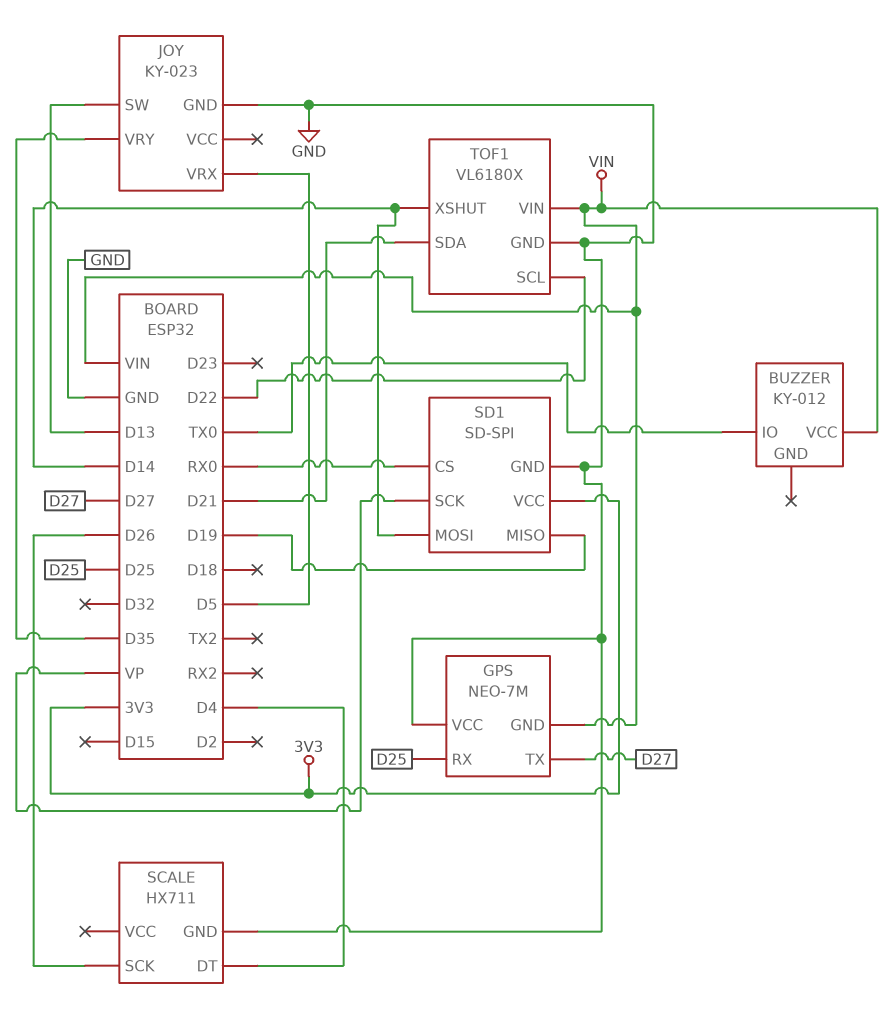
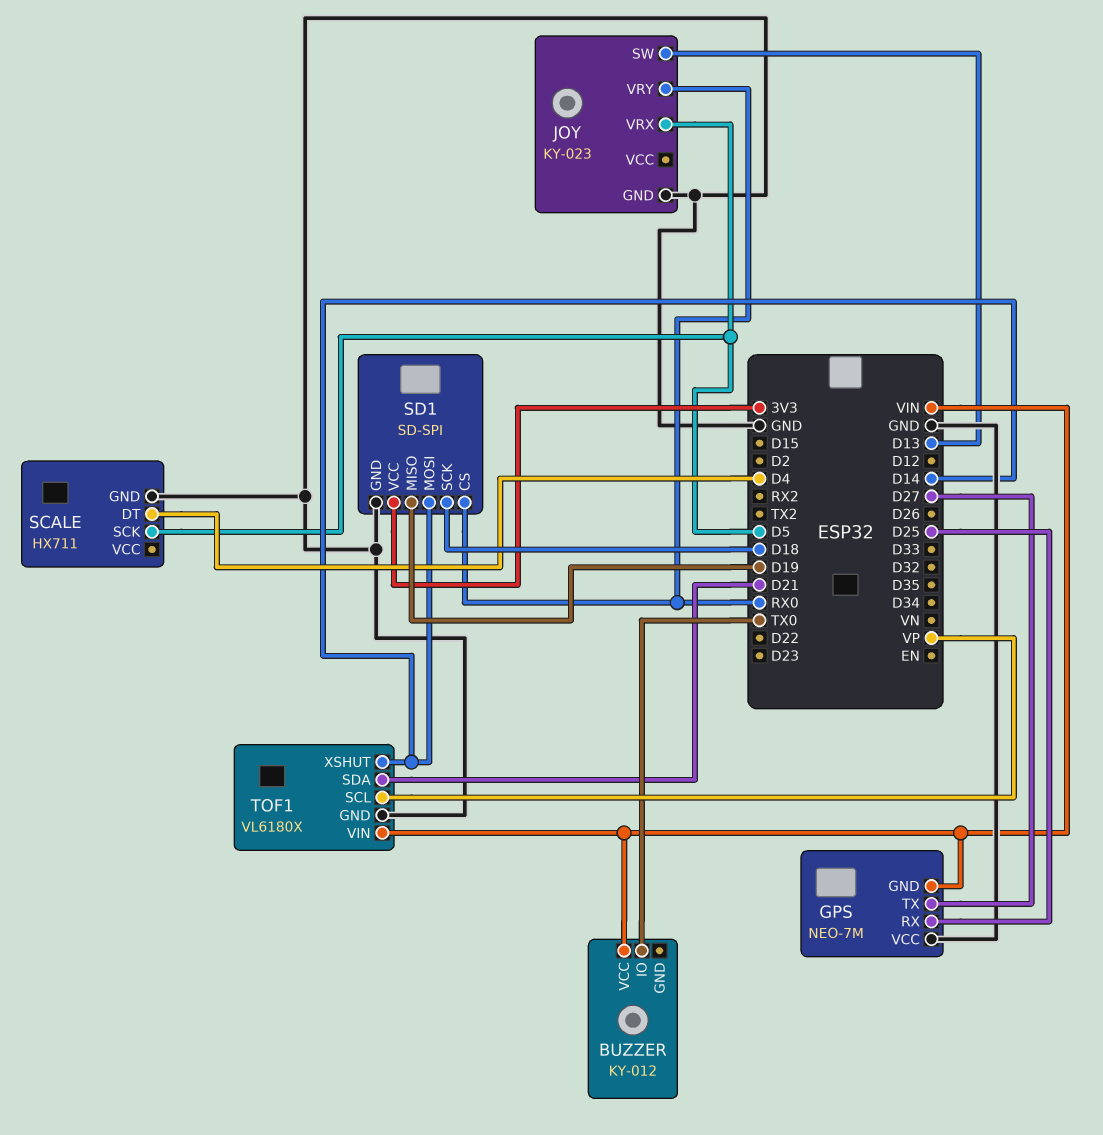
JOY pin VRY: D35 -> RX0
SCALE pin SCK: D26 -> D5
SD1 pin SCK: VP -> D18
TOF1 pin SCL: D22 -> VP

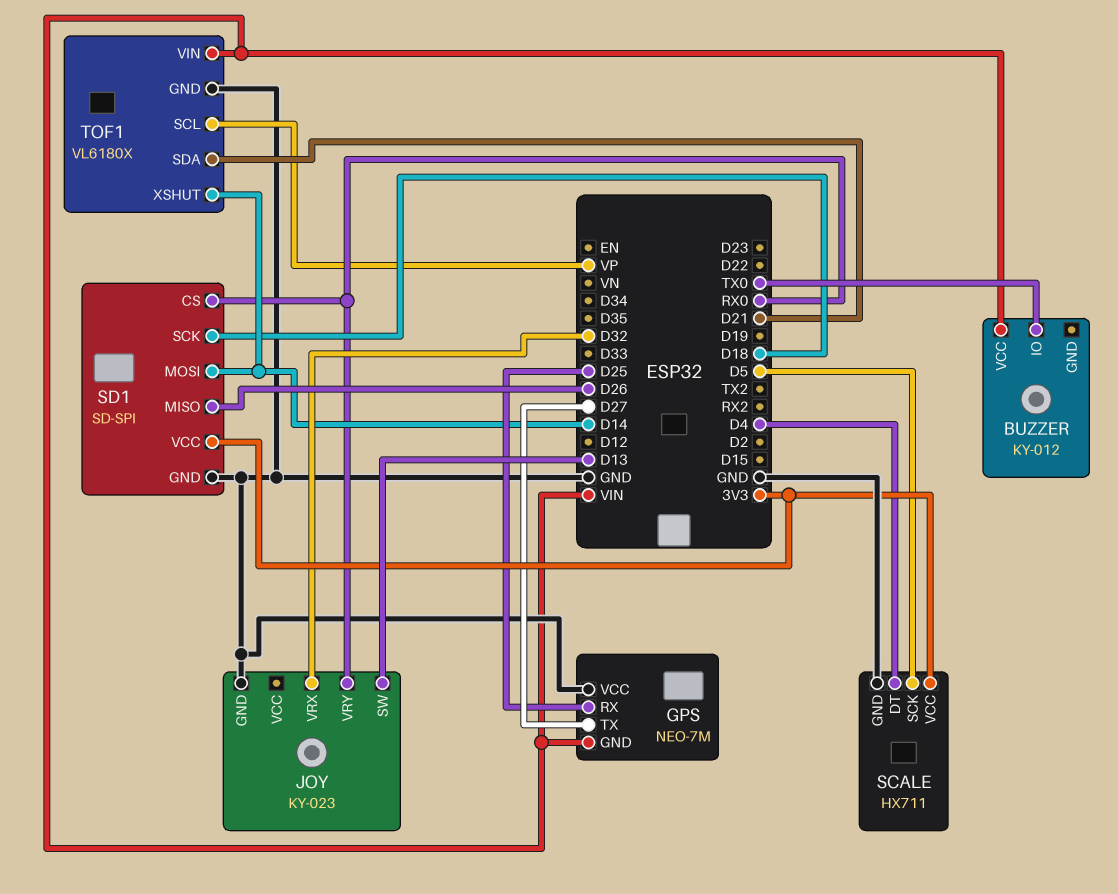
JOY pin VRX: D5 -> D32
SCALE pin VCC: none -> 3V3
SD1 pin MISO: D19 -> D26

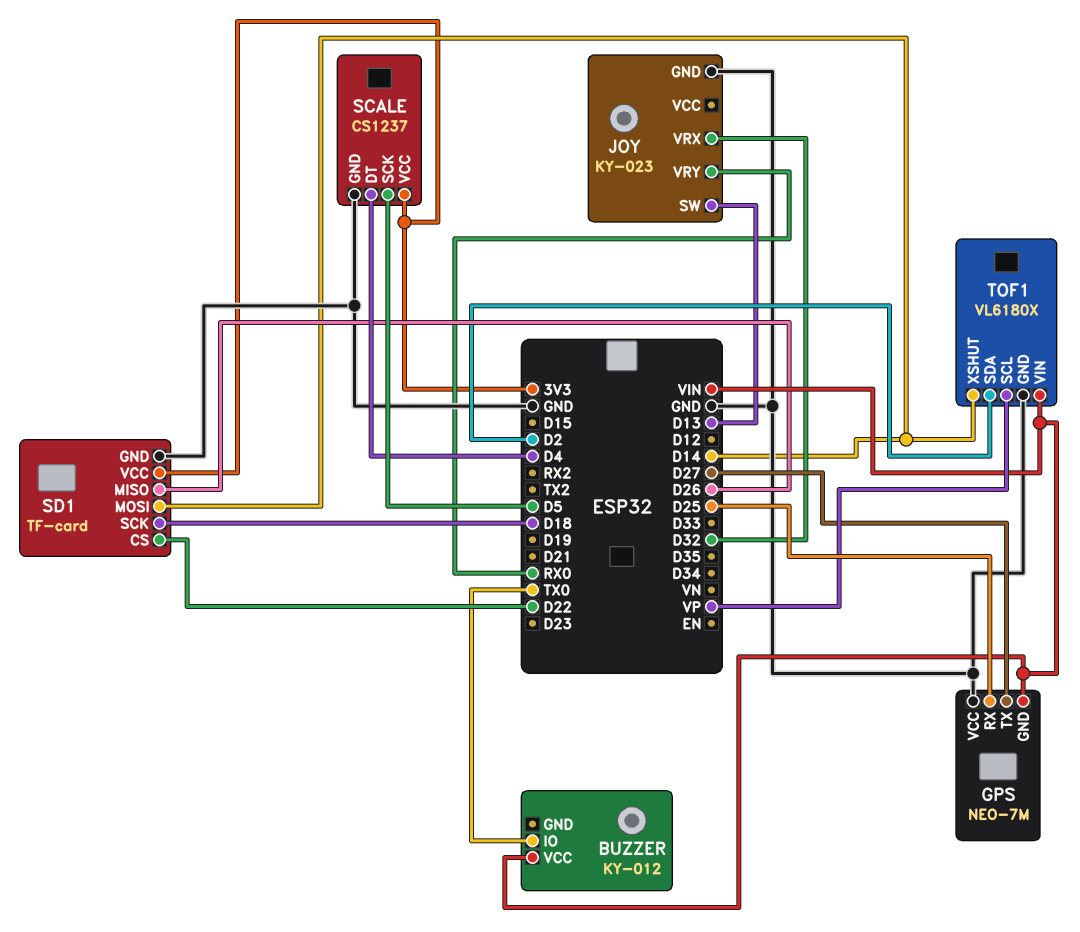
SCALE: HX711 -> CS1237
SD1: SD-SPI -> TF-card
SD1 pin CS: RX0 -> D22
TOF1 pin SDA: D21 -> D2

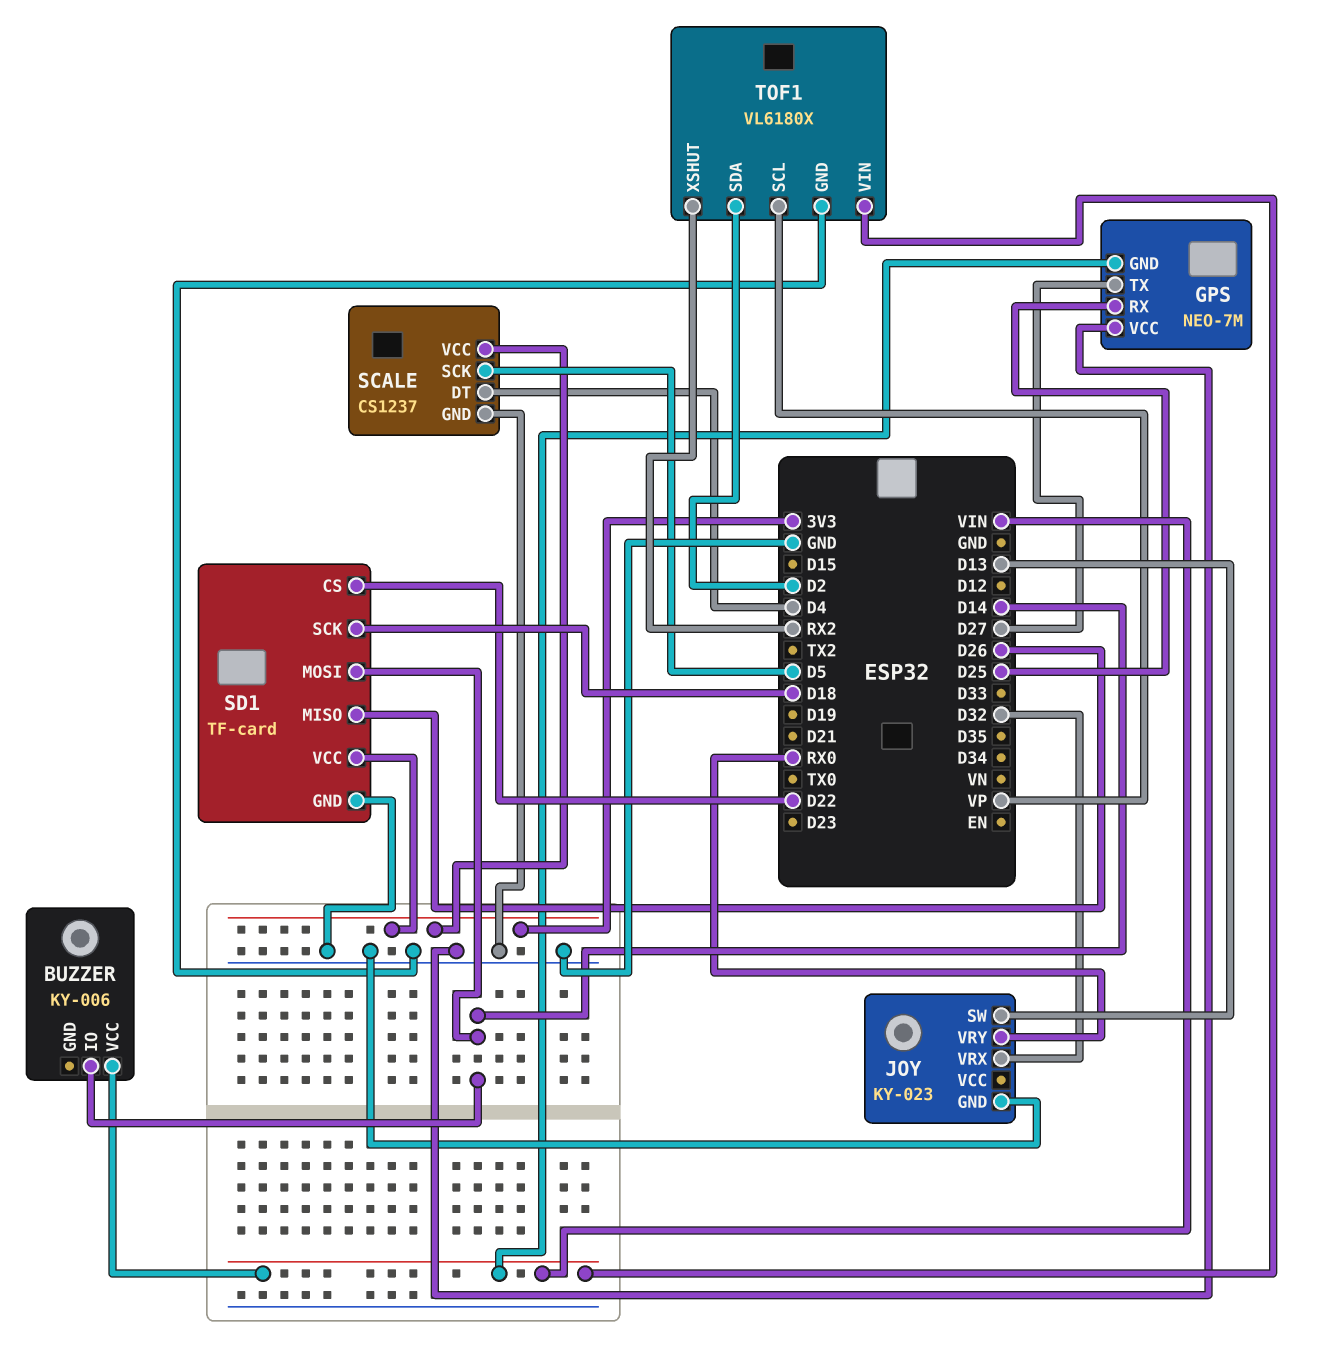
BUZZER: KY-012 -> KY-006
BUZZER pin IO: TX0 -> D14
TOF1 pin XSHUT: D14 -> RX2

